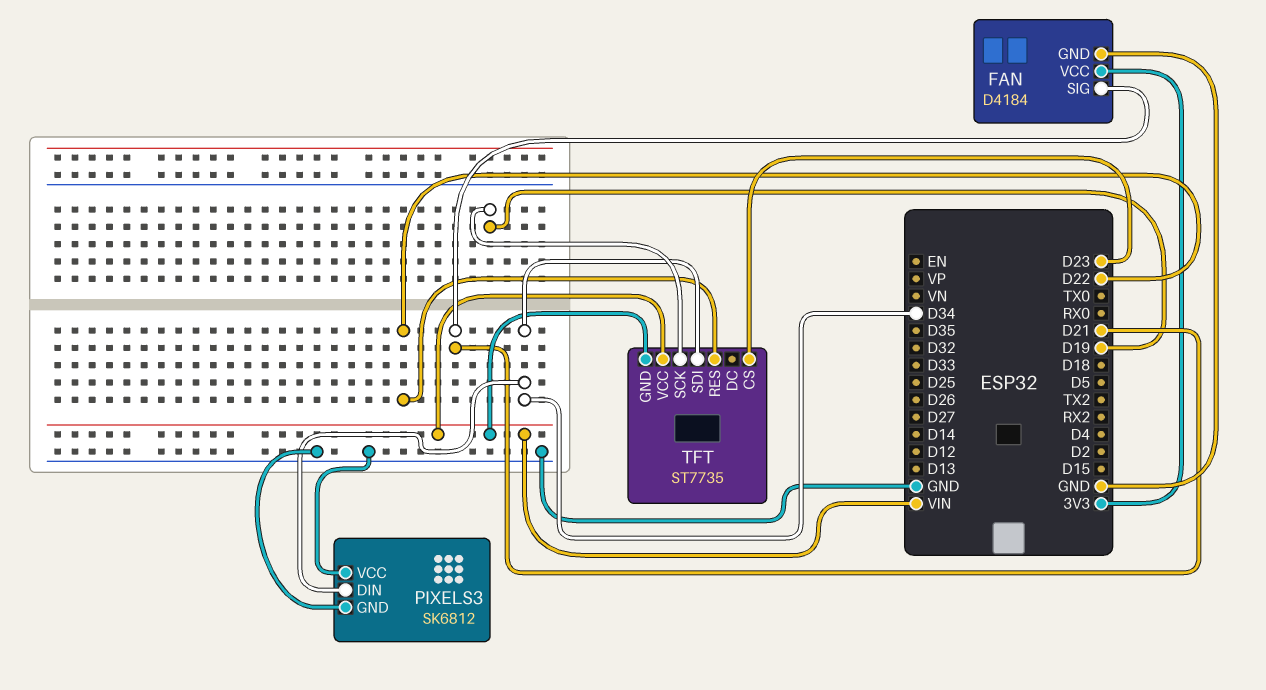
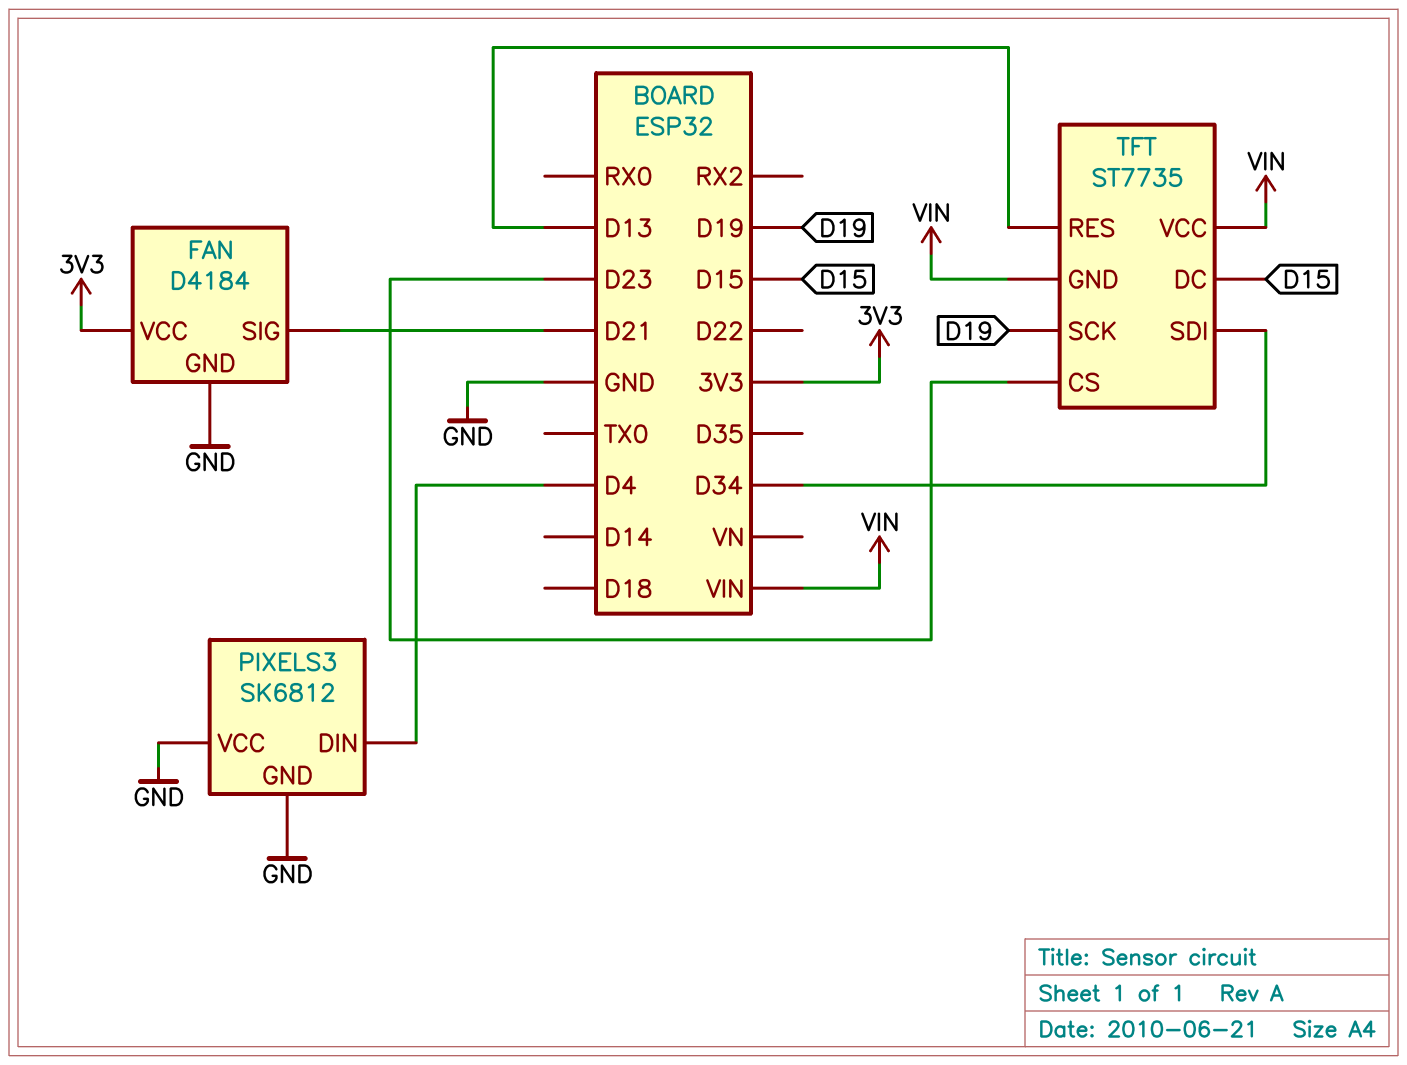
PIXELS3 pin DIN: D34 -> D4
TFT pin DC: none -> D15
TFT pin RES: D22 -> D13

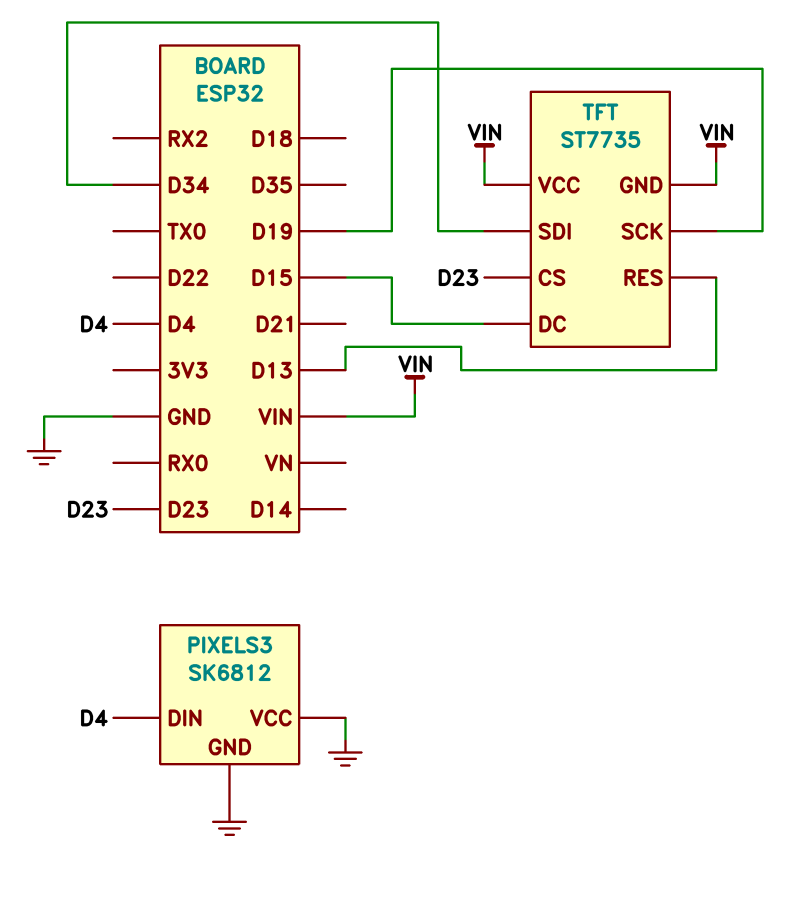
FAN: D4184 -> none
FAN pin GND: GND -> none
FAN pin SIG: D21 -> none
FAN pin VCC: 3V3 -> none

